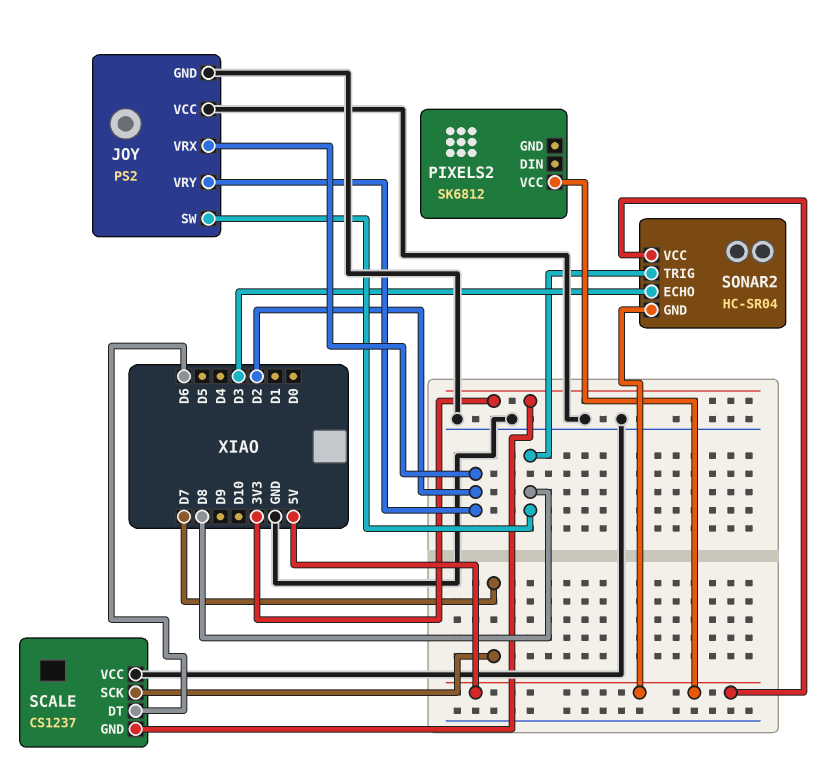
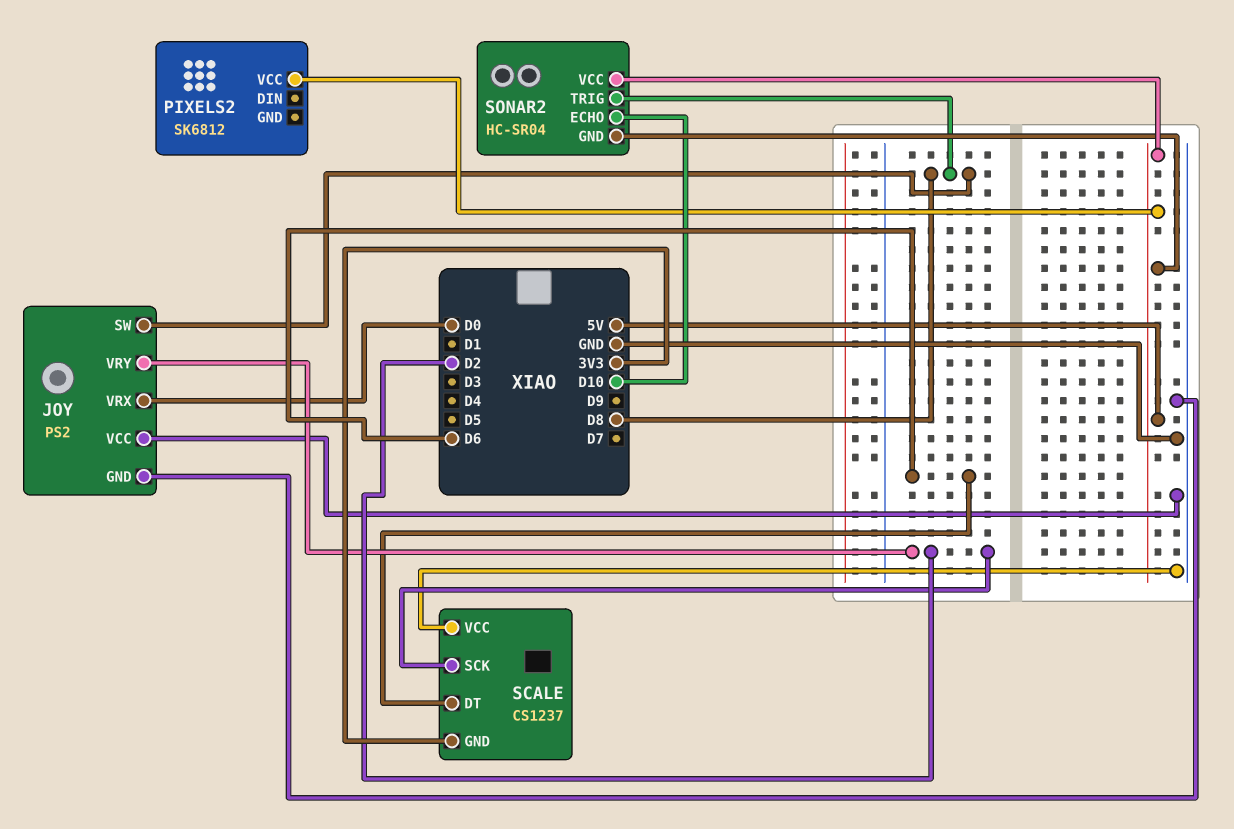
JOY pin VRX: D2 -> D0
SCALE pin SCK: D7 -> D2
SONAR2 pin ECHO: D3 -> D10

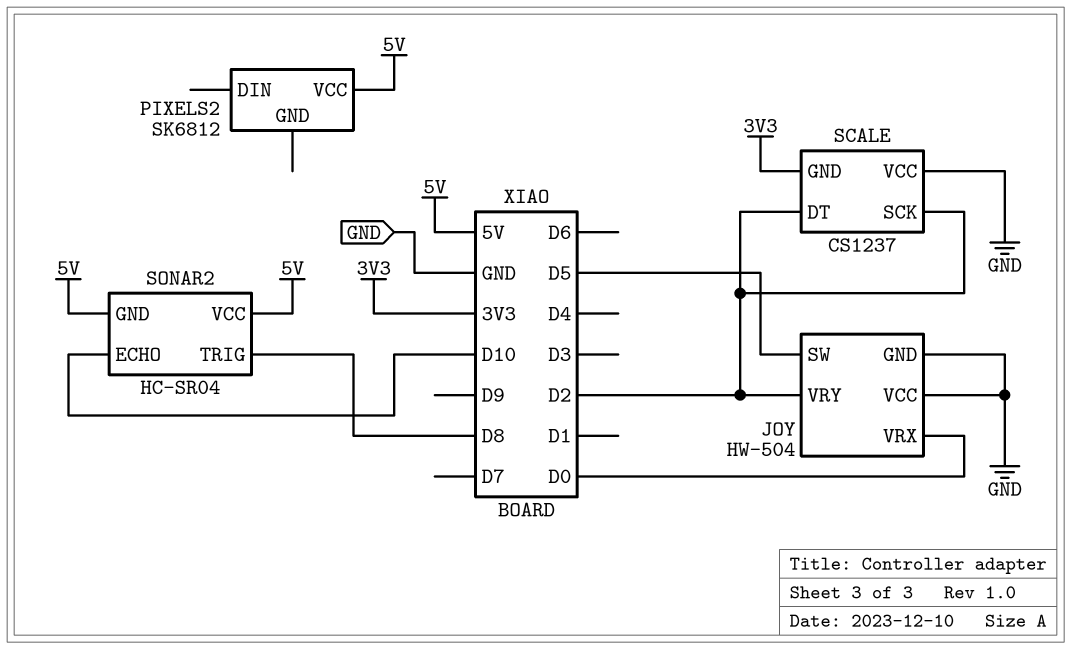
JOY: PS2 -> HW-504
JOY pin SW: D8 -> D5
SCALE pin DT: D6 -> D2

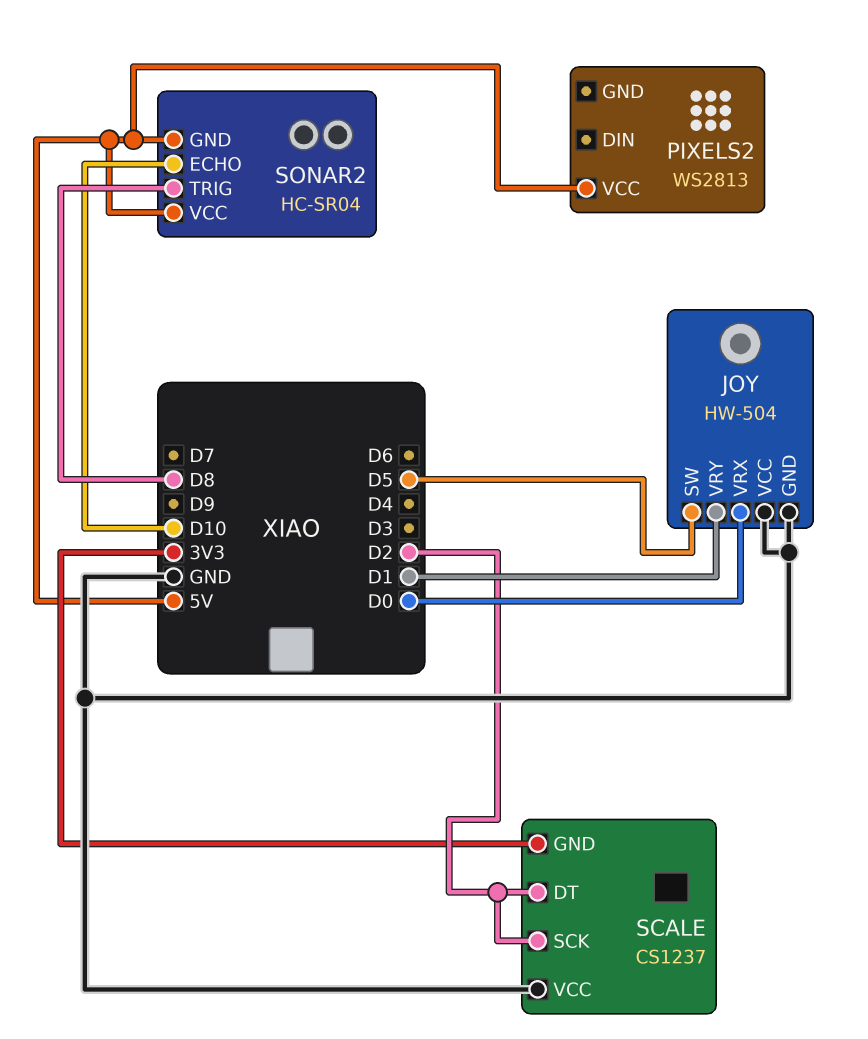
JOY pin VRY: D2 -> D1
PIXELS2: SK6812 -> WS2813

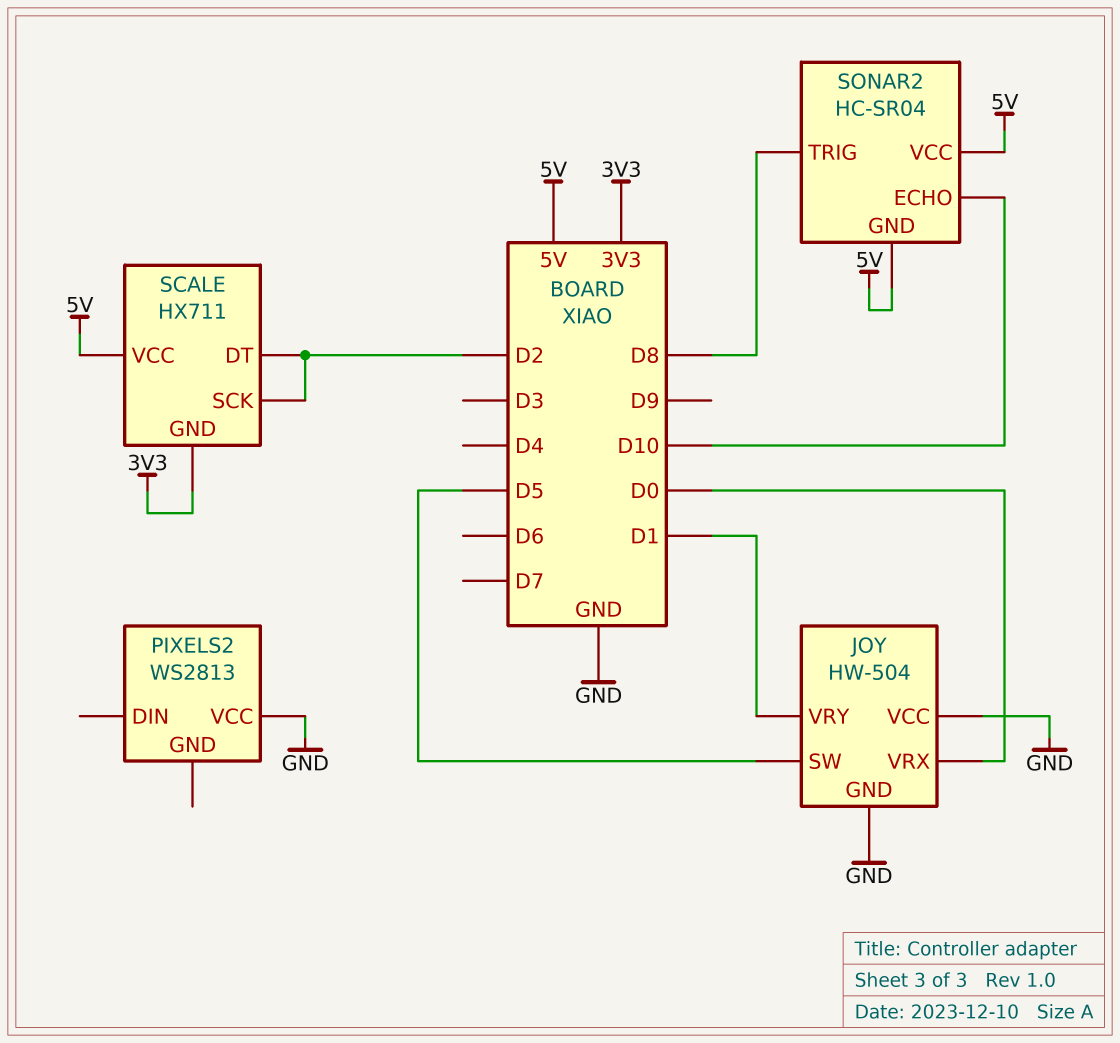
PIXELS2 pin VCC: 5V -> GND
SCALE: CS1237 -> HX711
SCALE pin VCC: GND -> 5V

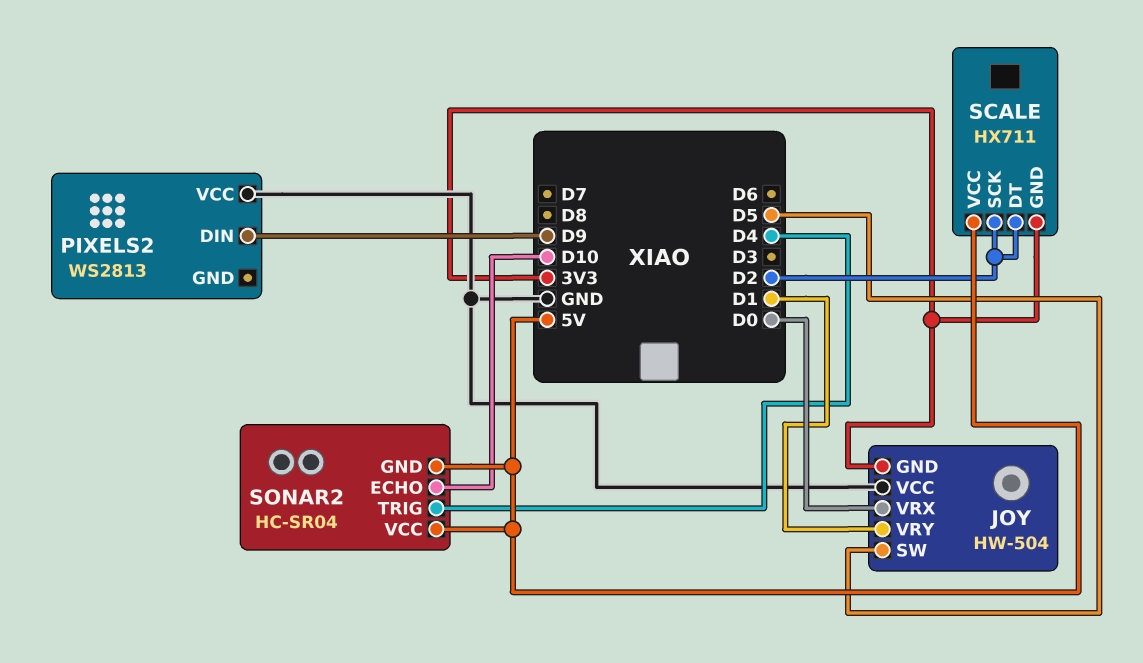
JOY pin GND: GND -> 3V3
PIXELS2 pin DIN: none -> D9
SONAR2 pin TRIG: D8 -> D4

